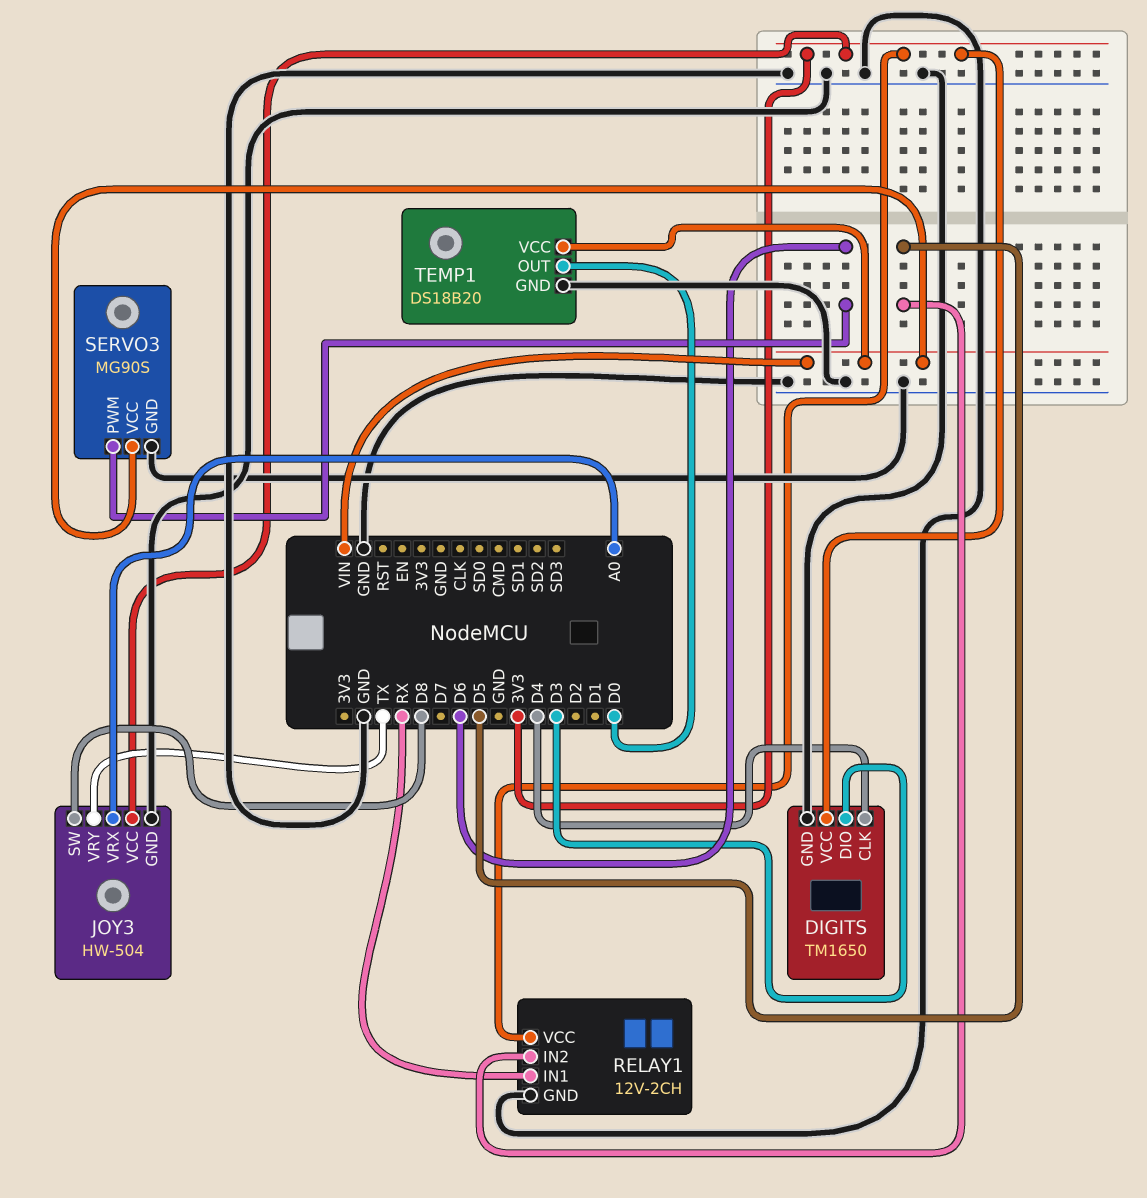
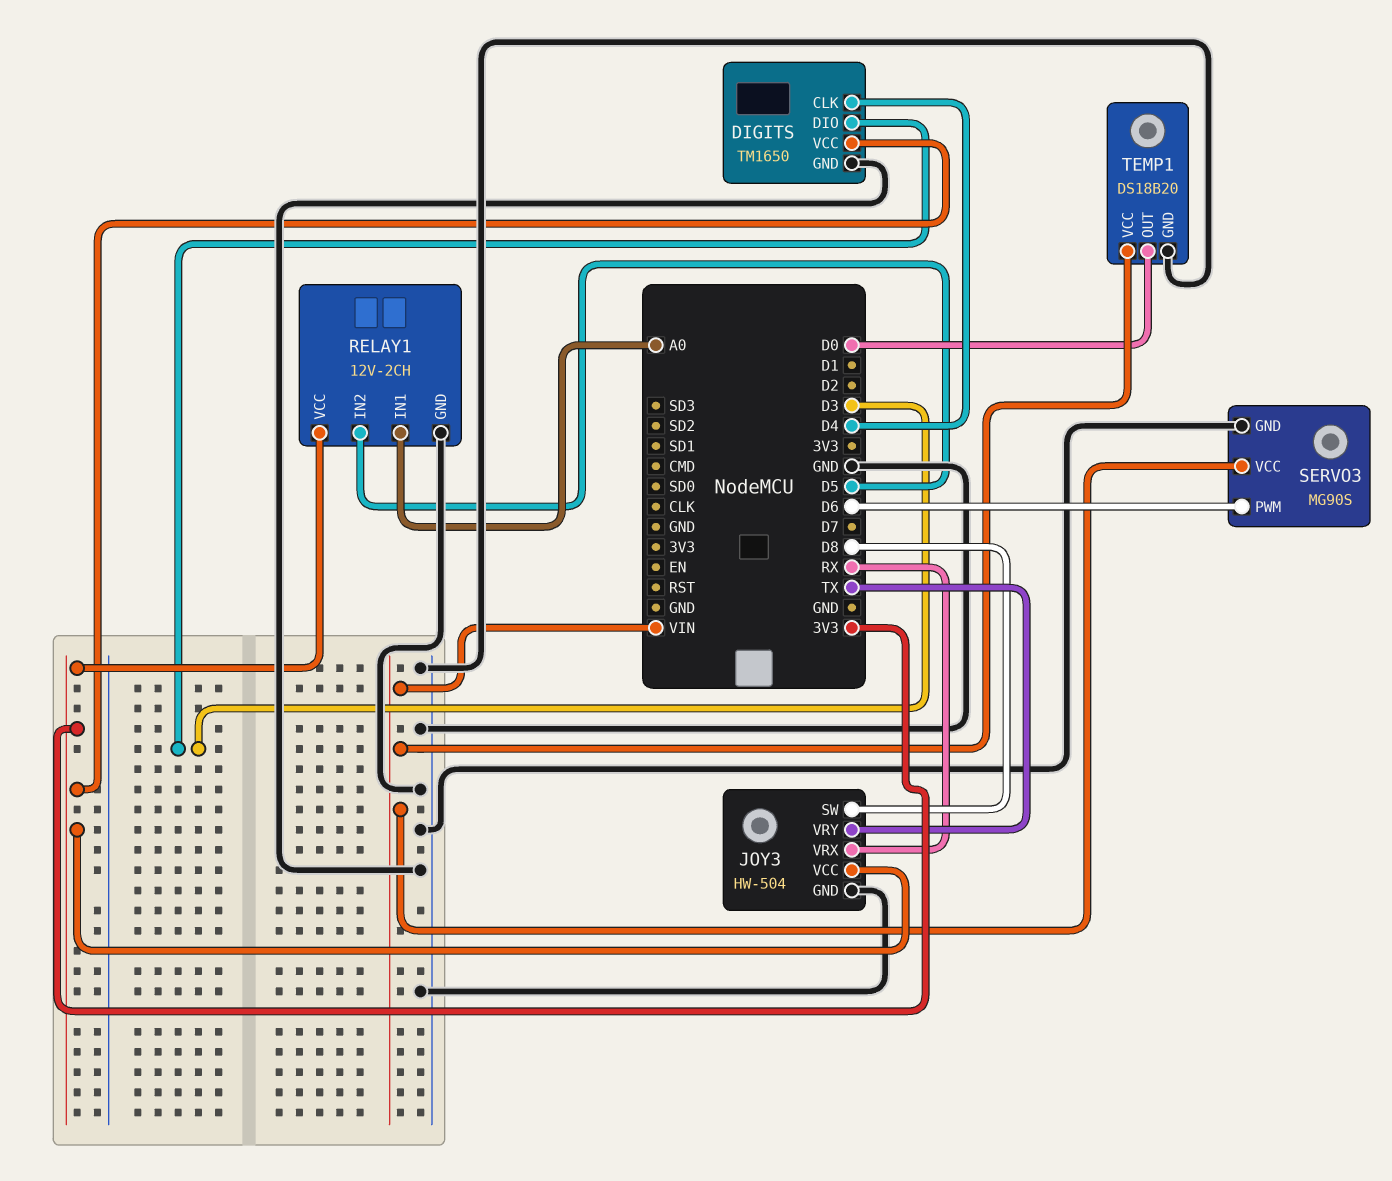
JOY3 pin VRX: A0 -> RX
RELAY1 pin IN1: RX -> A0

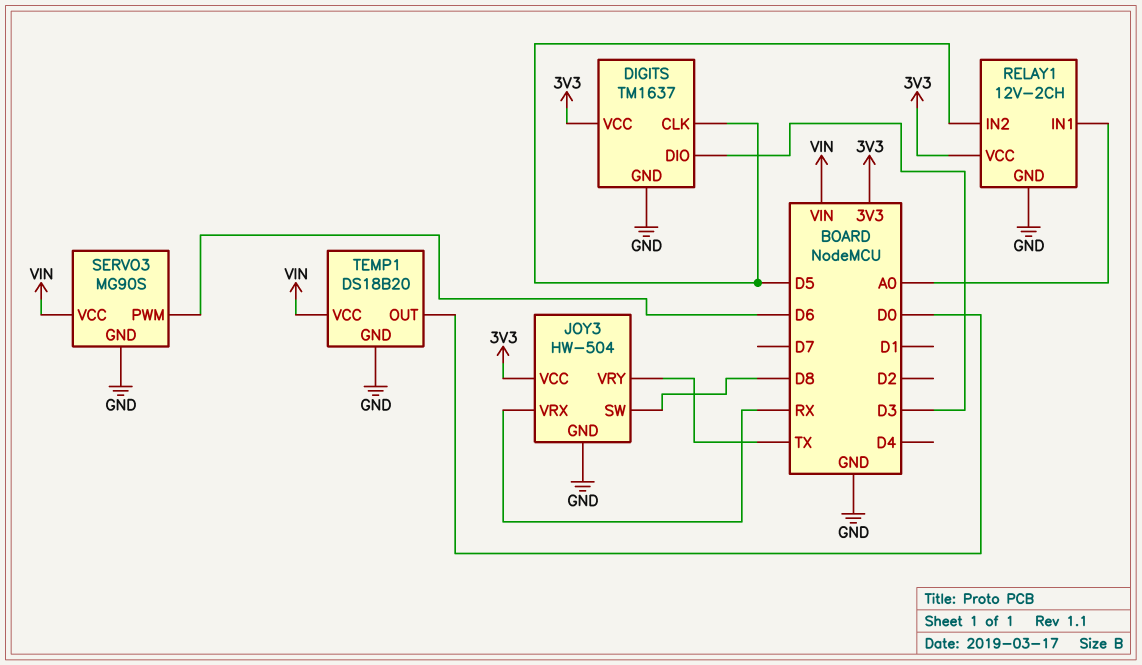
DIGITS: TM1650 -> TM1637
DIGITS pin CLK: D4 -> D5

